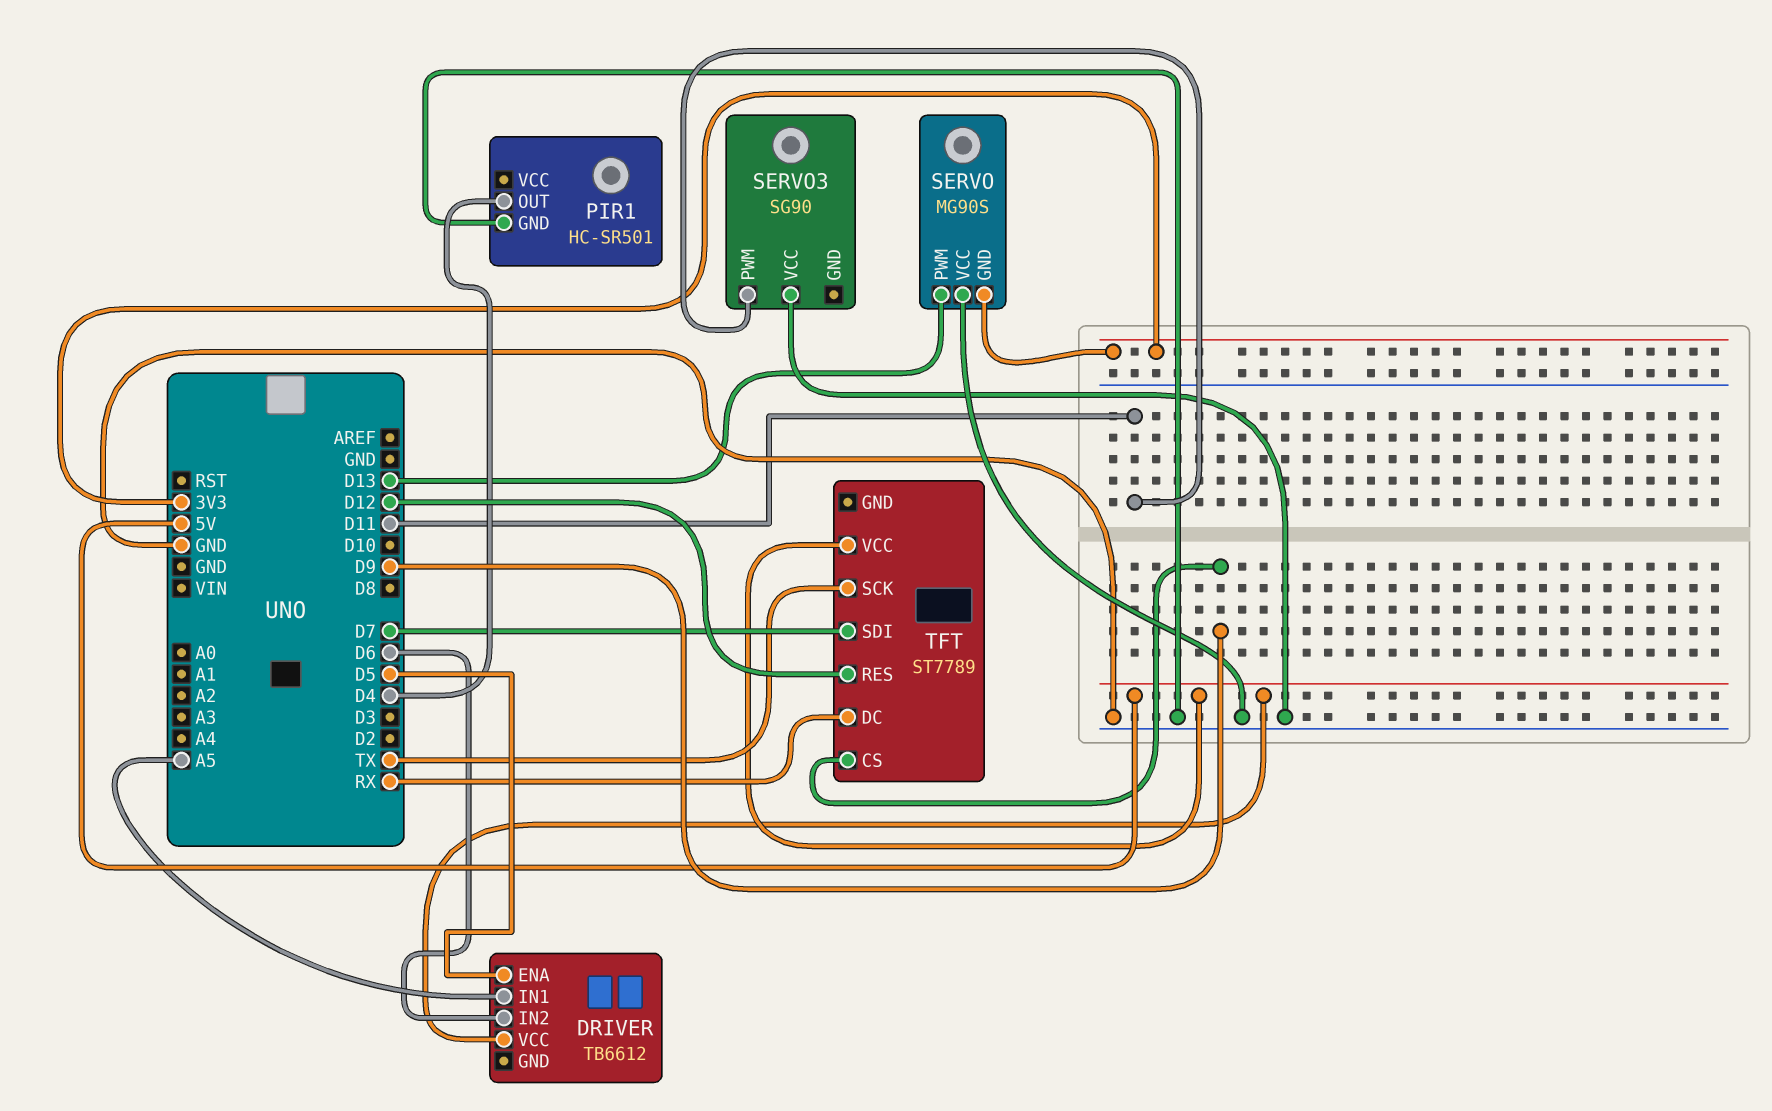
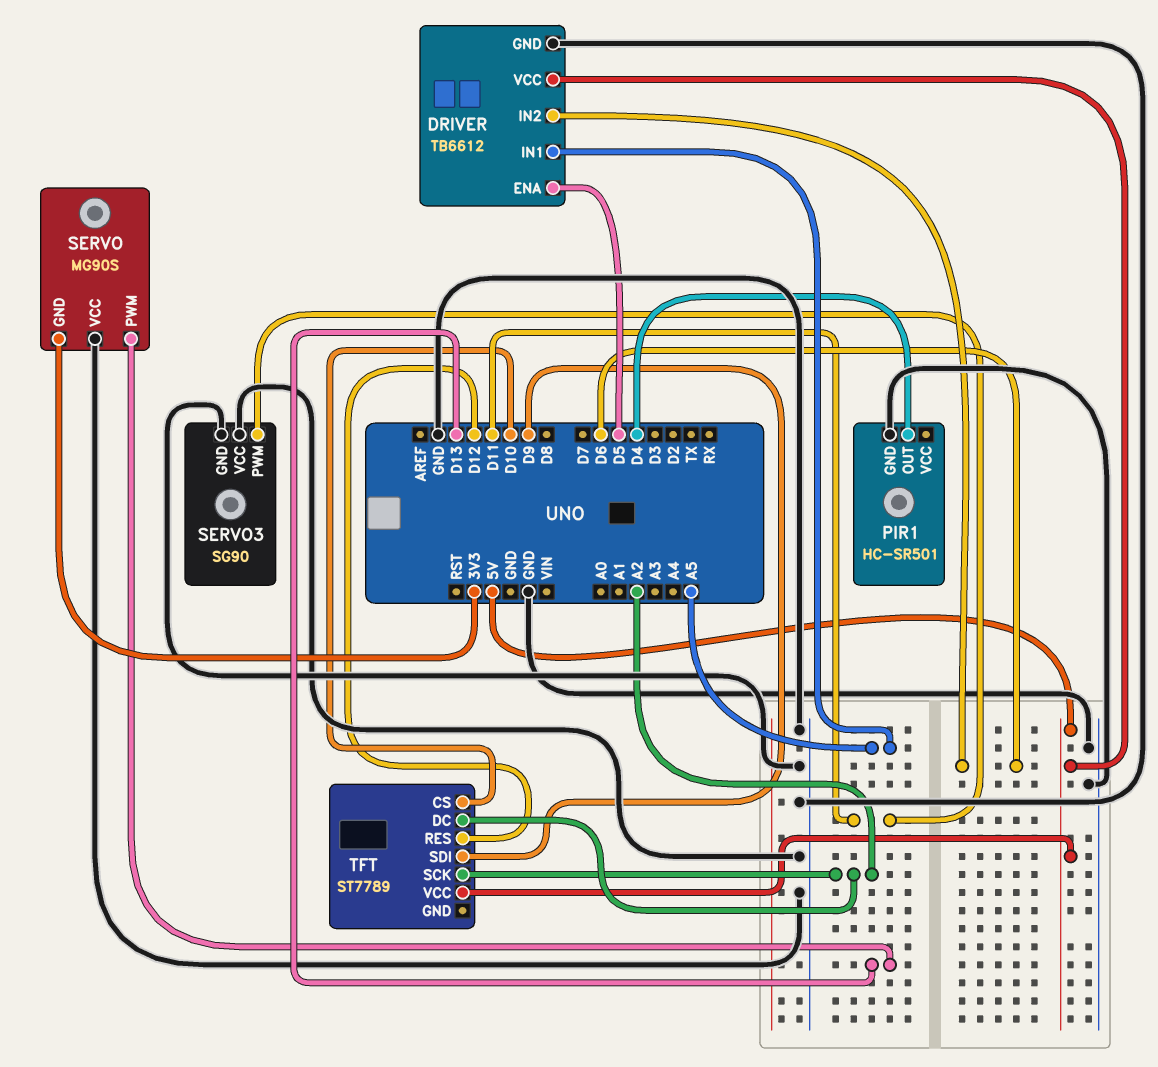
DRIVER pin GND: none -> GND
SERVO3 pin GND: none -> GND
TFT pin CS: D9 -> D10
TFT pin DC: RX -> A2
TFT pin SCK: TX -> A2
TFT pin SDI: D7 -> D9

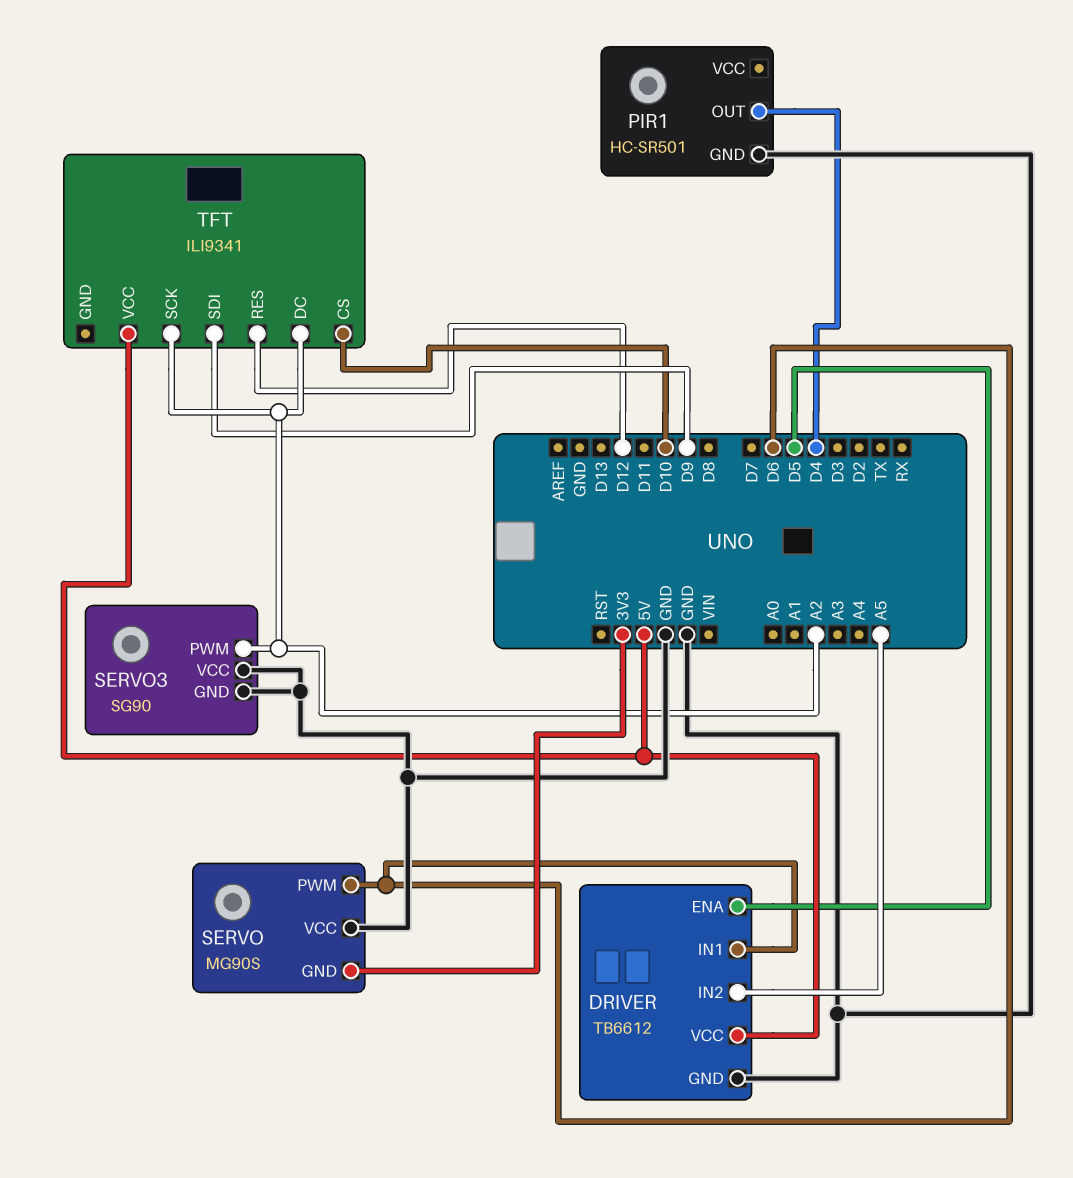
DRIVER pin IN1: A5 -> D6
DRIVER pin IN2: D6 -> A5
SERVO pin PWM: D13 -> D6
SERVO3 pin PWM: D11 -> A2
TFT: ST7789 -> ILI9341

